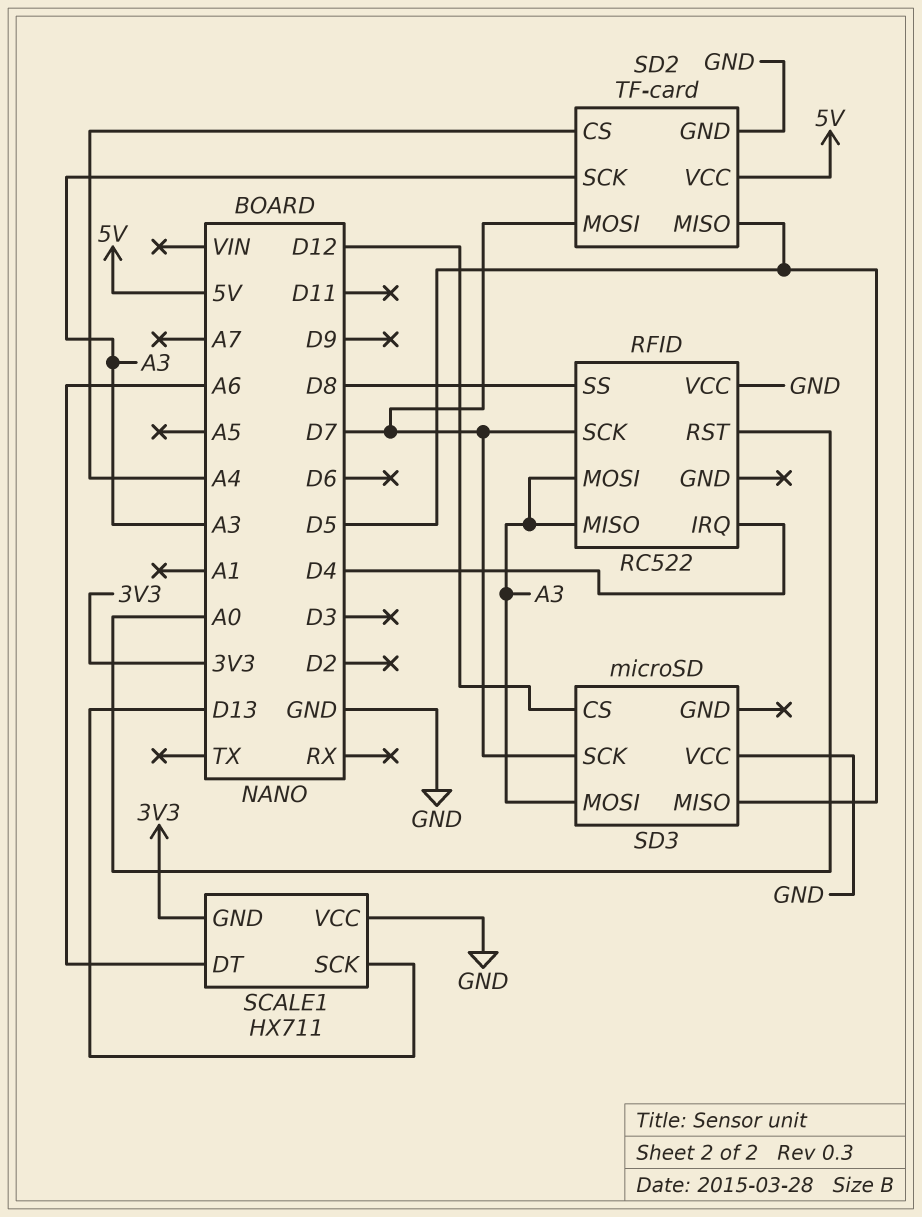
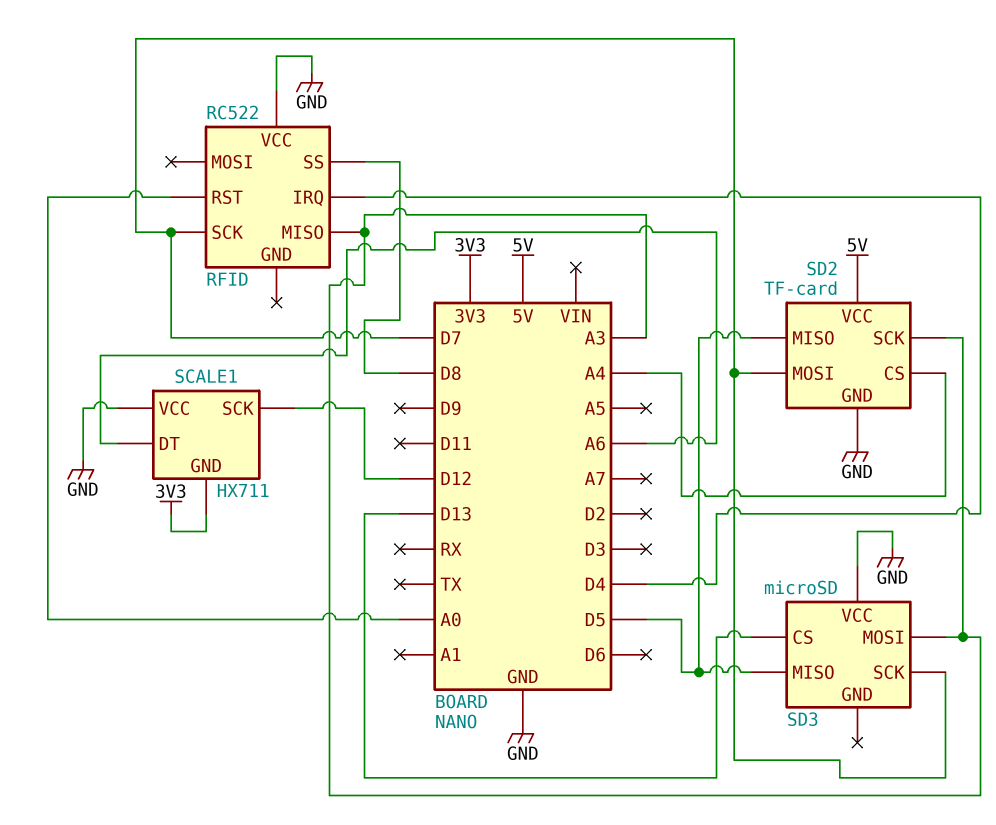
RFID pin MOSI: A3 -> none
SCALE1 pin SCK: D13 -> D12
SD3 pin CS: D12 -> D13

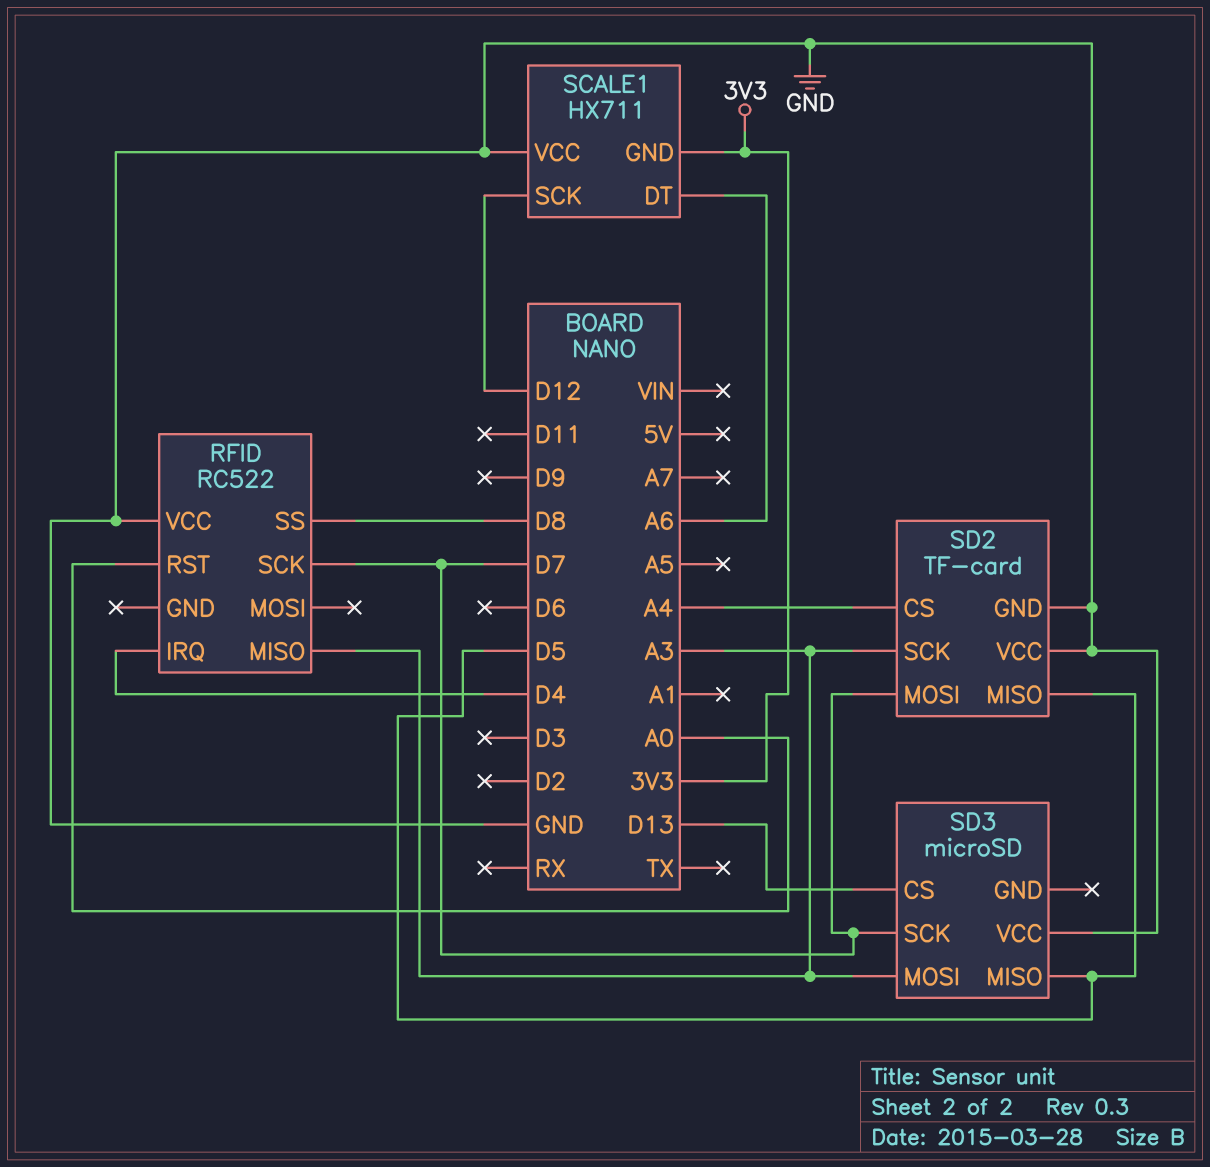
SD2 pin VCC: 5V -> GND

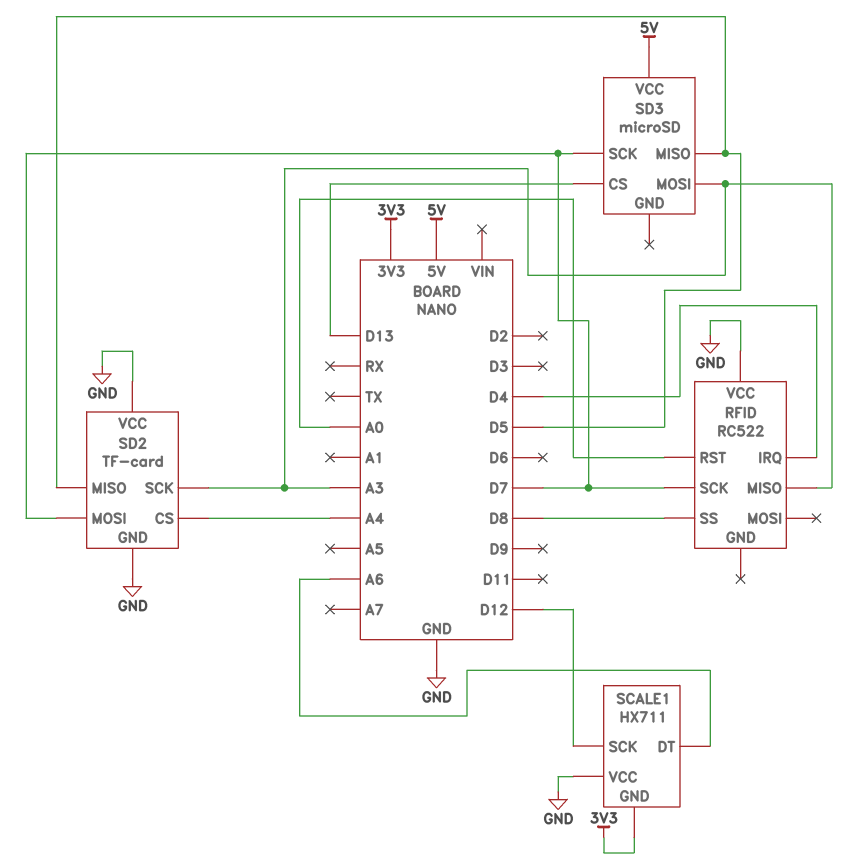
SD3 pin VCC: GND -> 5V

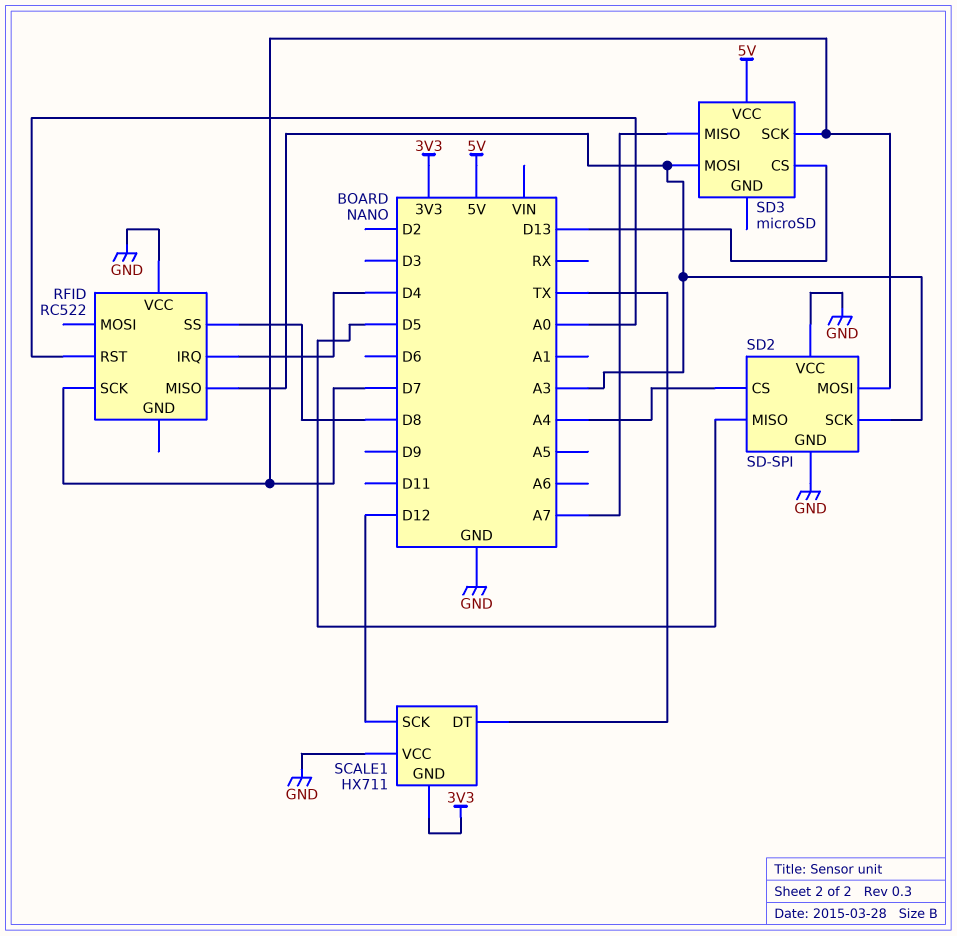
SCALE1 pin DT: A6 -> TX
SD2: TF-card -> SD-SPI
SD3 pin MISO: D5 -> A7

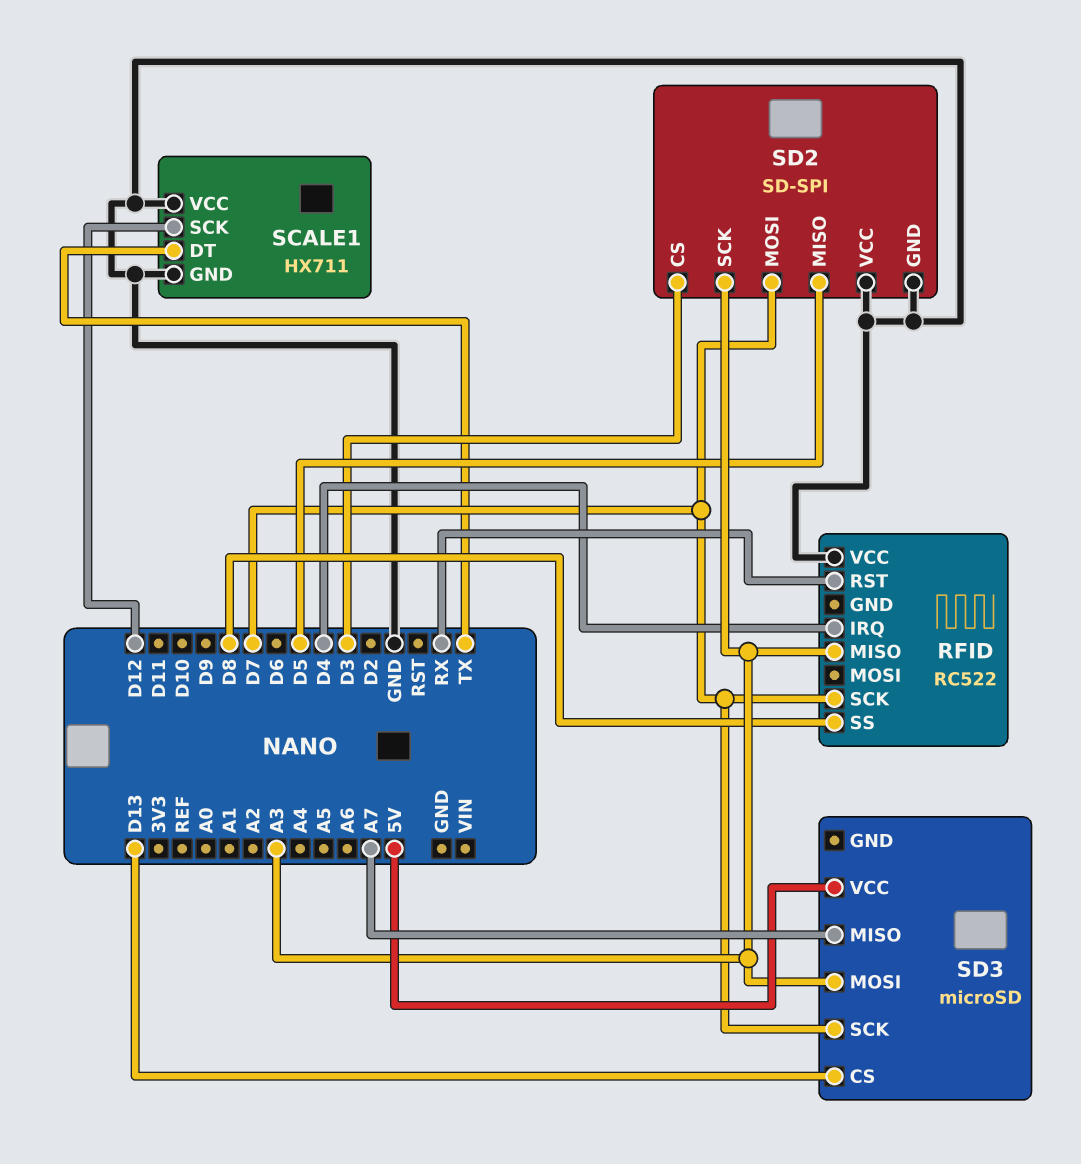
RFID pin RST: A0 -> RX
SCALE1 pin GND: 3V3 -> GND
SD2 pin CS: A4 -> D3

